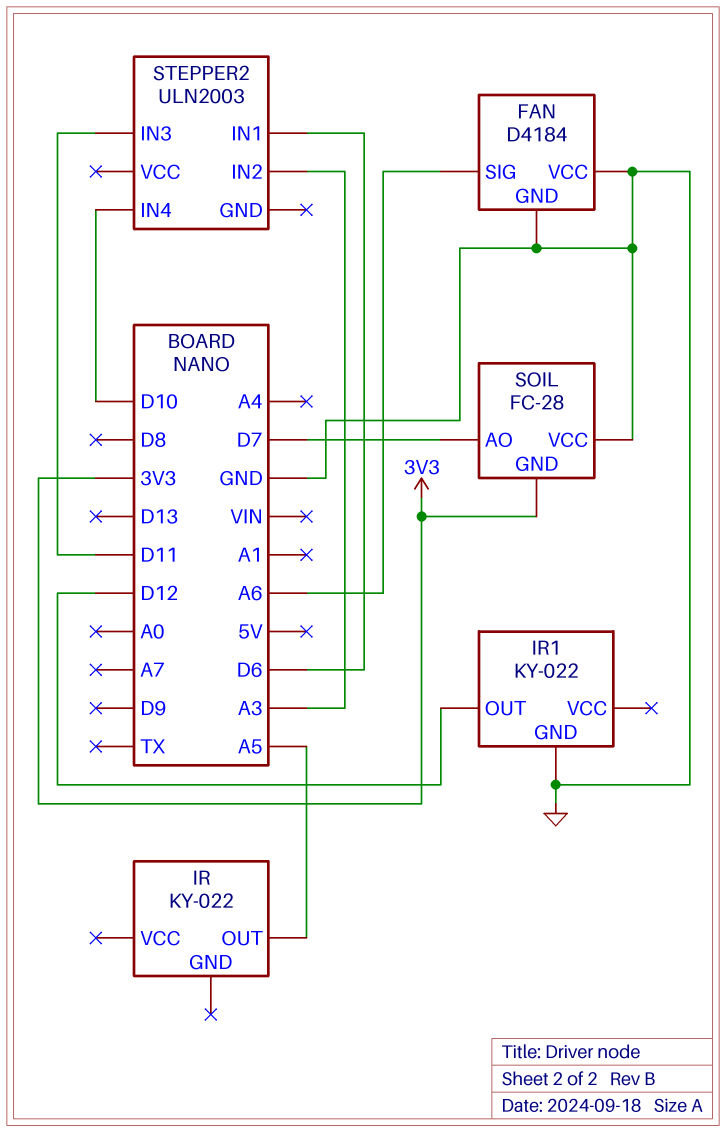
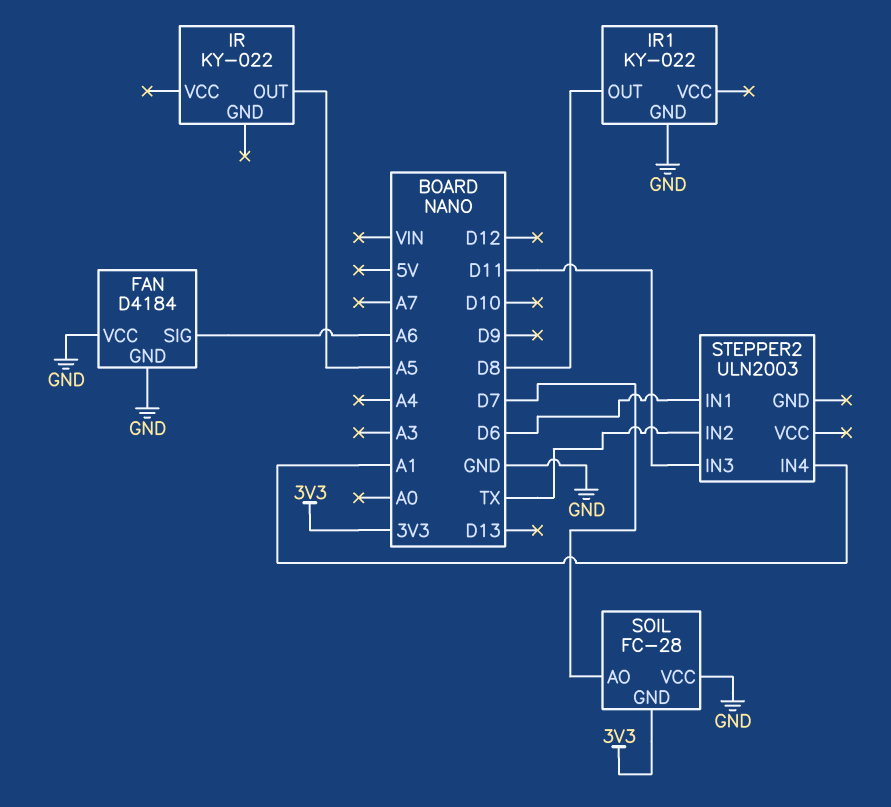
IR1 pin OUT: D12 -> D8
STEPPER2 pin IN2: A3 -> TX
STEPPER2 pin IN4: D10 -> A1

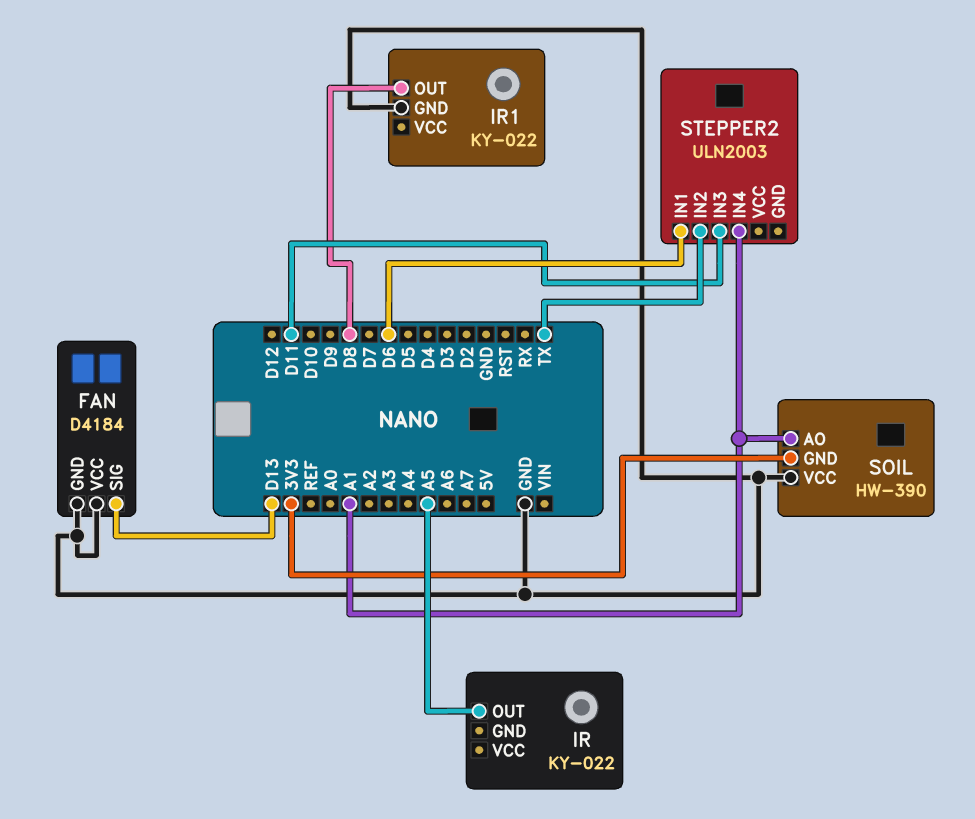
FAN pin SIG: A6 -> D13
SOIL: FC-28 -> HW-390
SOIL pin AO: D7 -> A1

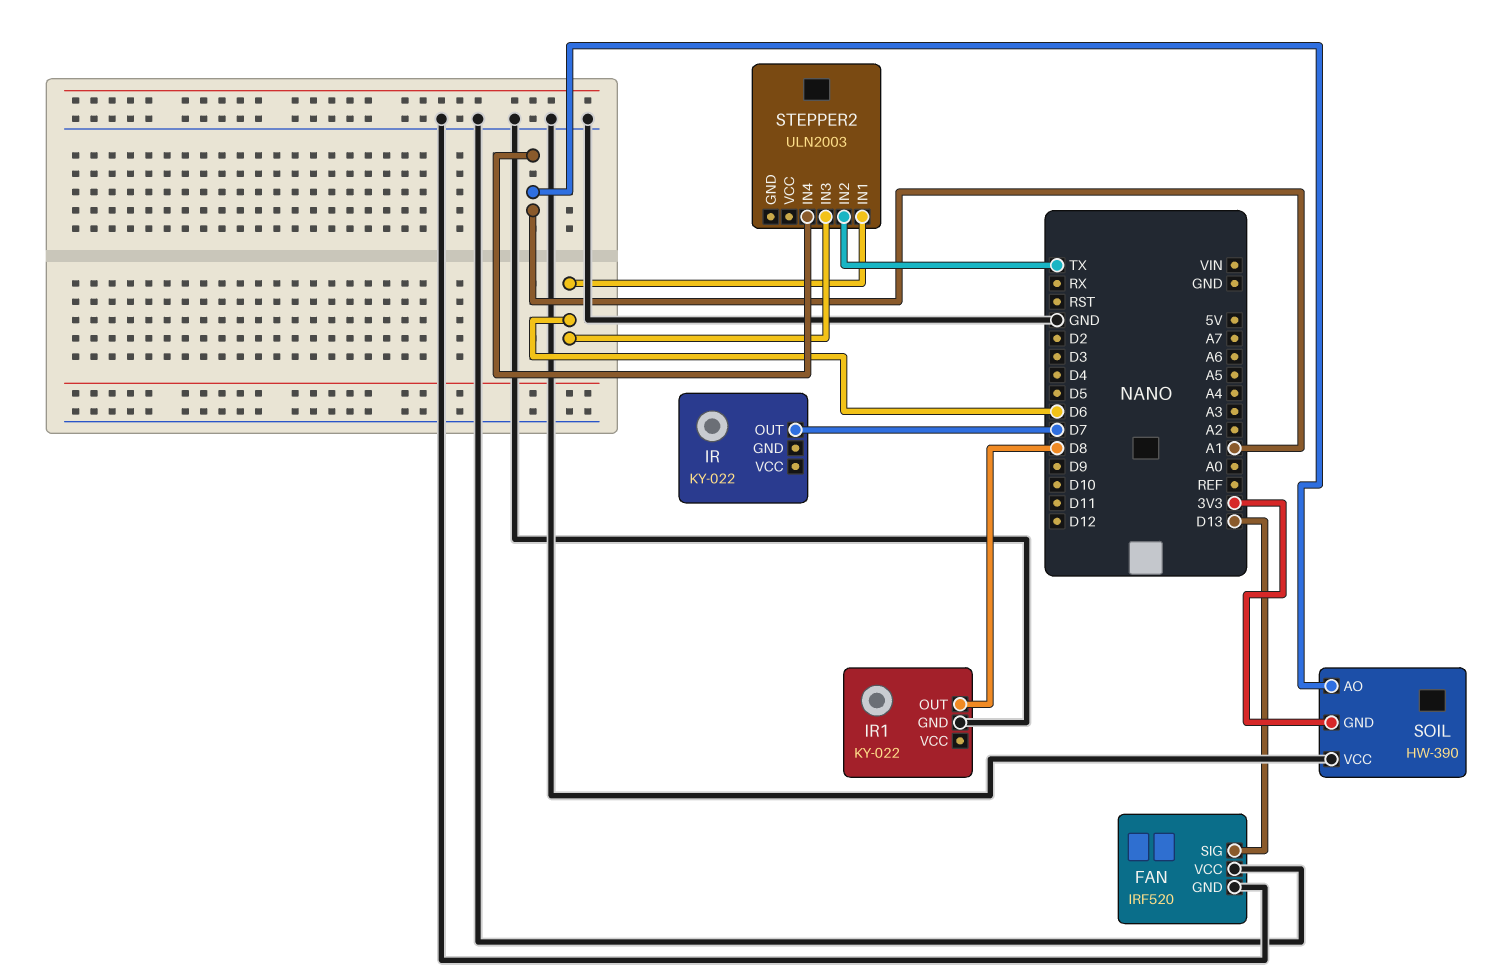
FAN: D4184 -> IRF520
IR pin OUT: A5 -> D7
STEPPER2 pin IN3: D11 -> D6

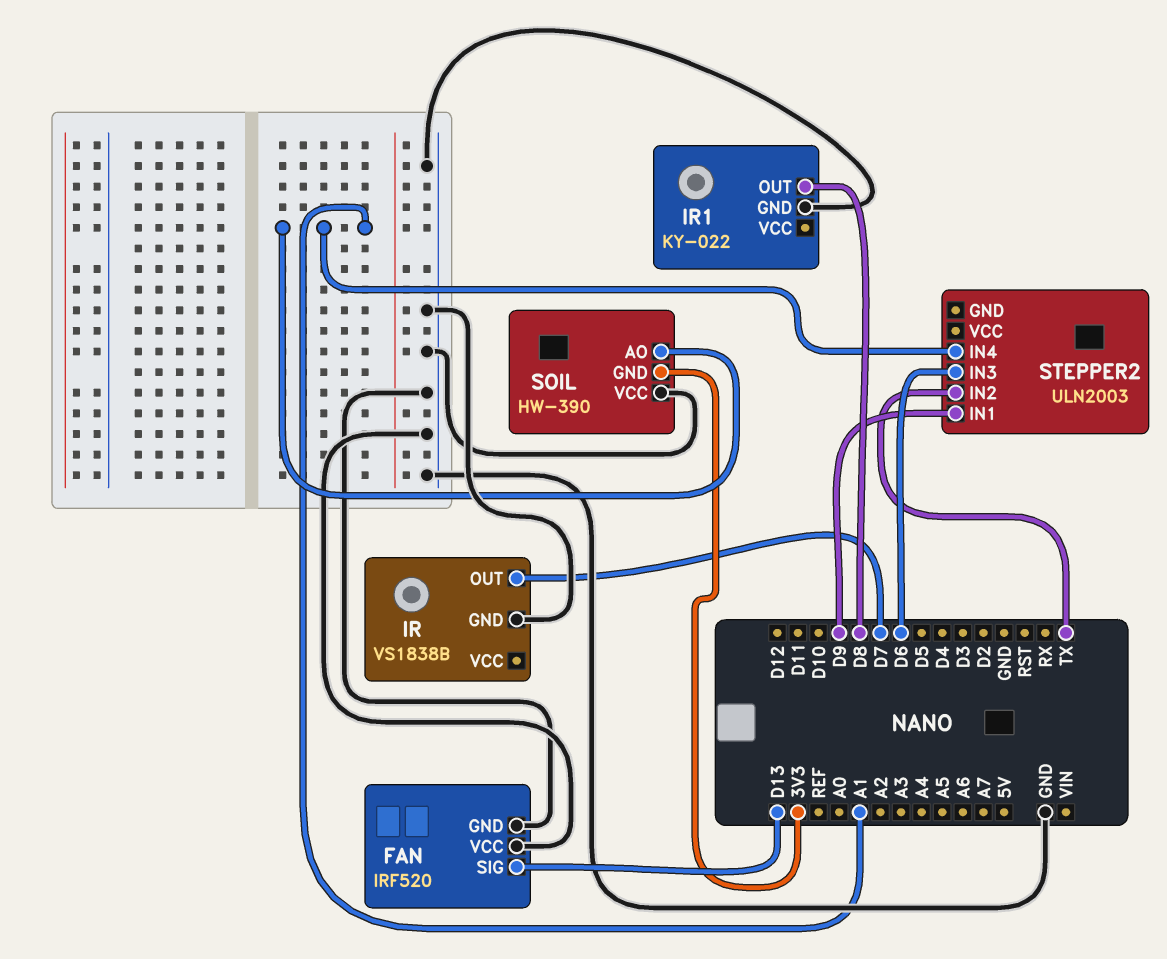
IR: KY-022 -> VS1838B
IR pin GND: none -> GND
STEPPER2 pin IN1: D6 -> D9

